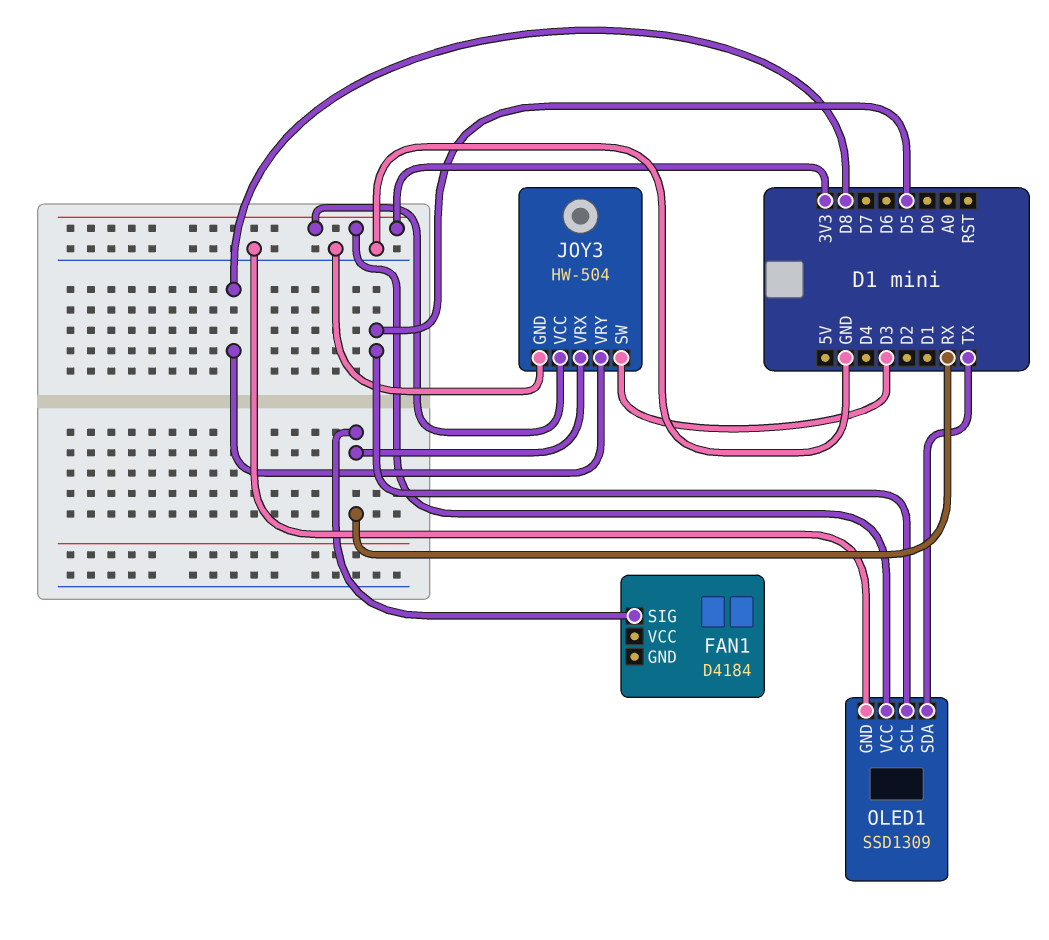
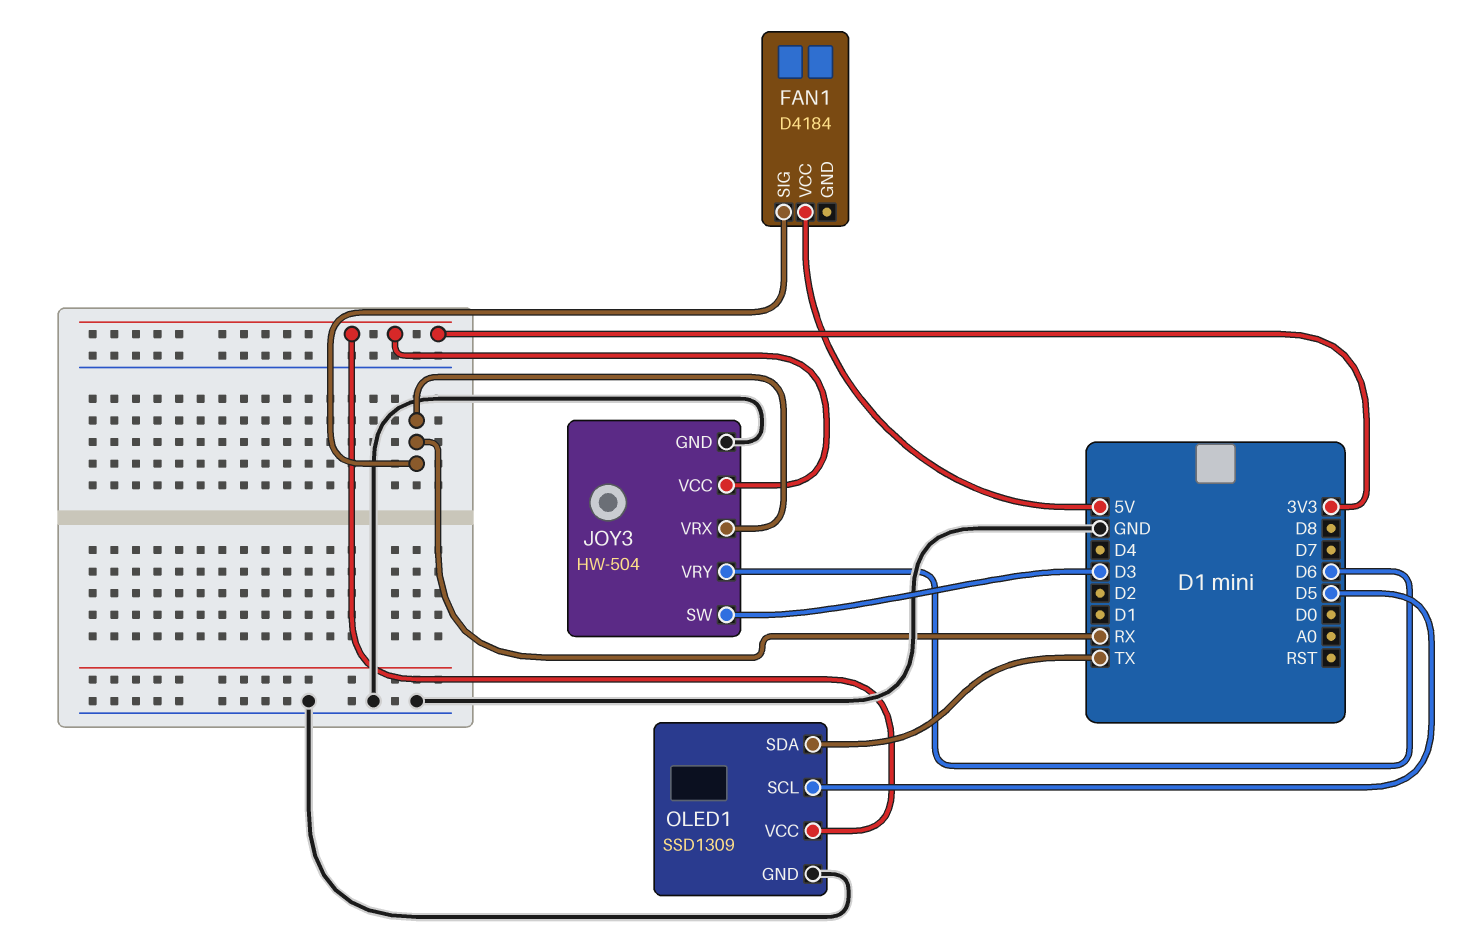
FAN1 pin VCC: none -> 5V
JOY3 pin VRY: D8 -> D6

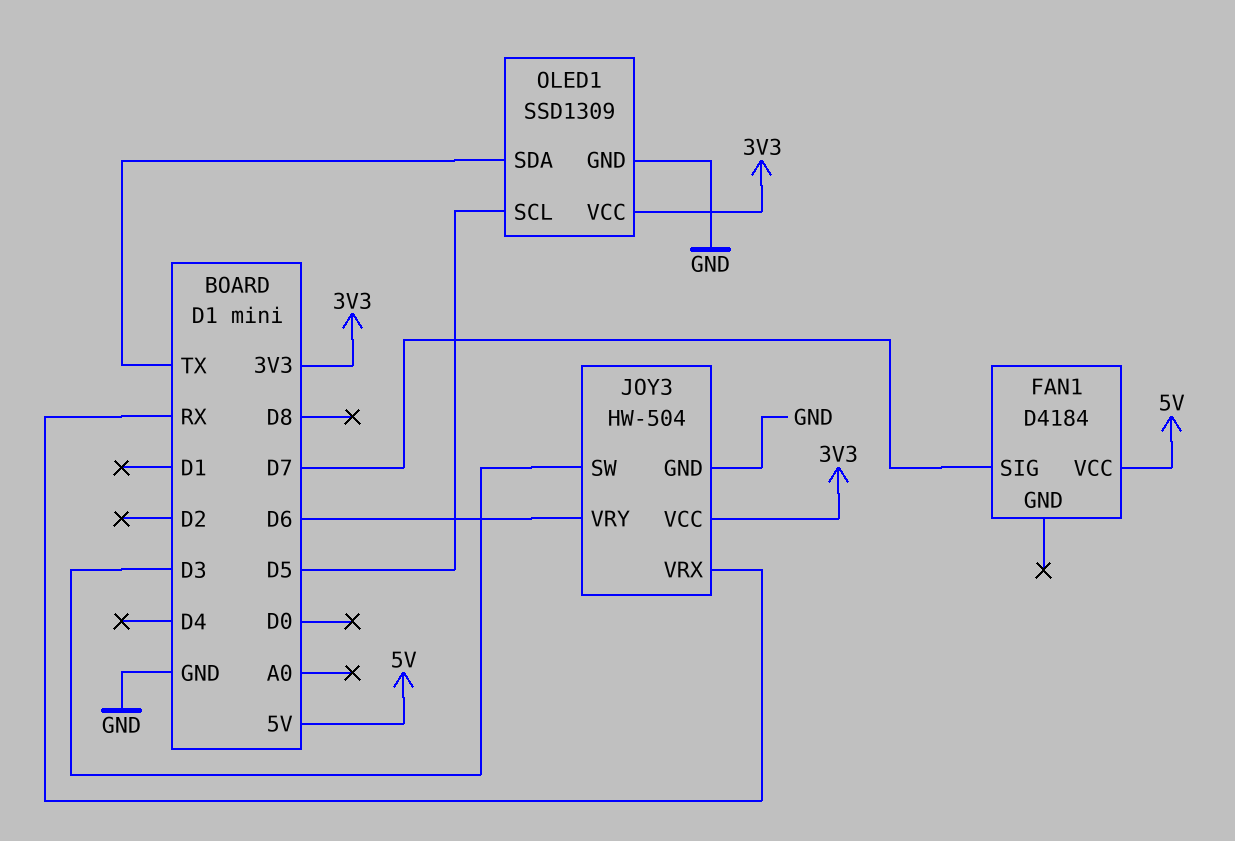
FAN1 pin SIG: RX -> D7

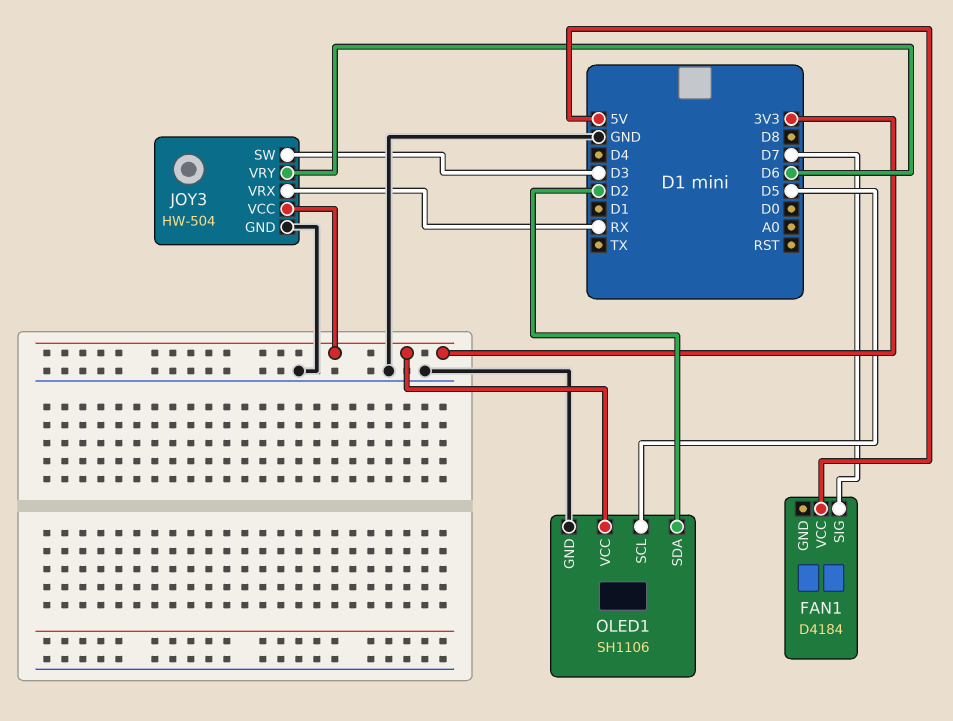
OLED1: SSD1309 -> SH1106
OLED1 pin SDA: TX -> D2

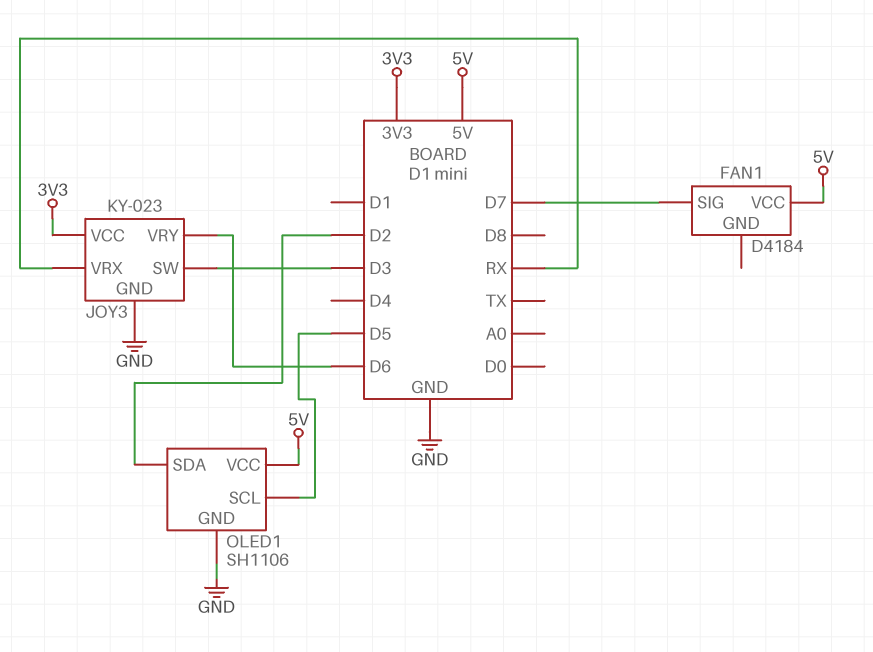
JOY3: HW-504 -> KY-023
OLED1 pin VCC: 3V3 -> 5V

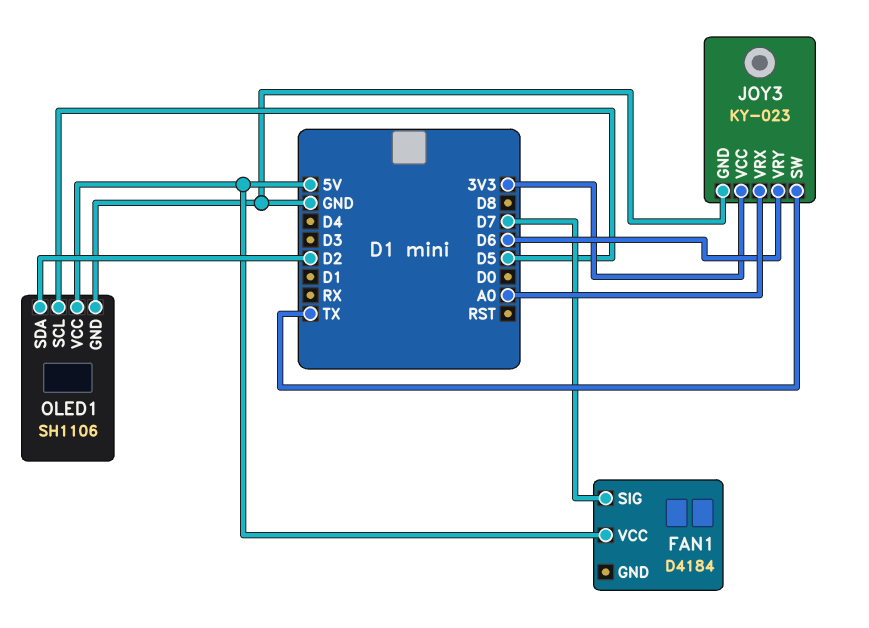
JOY3 pin SW: D3 -> TX
JOY3 pin VRX: RX -> A0

